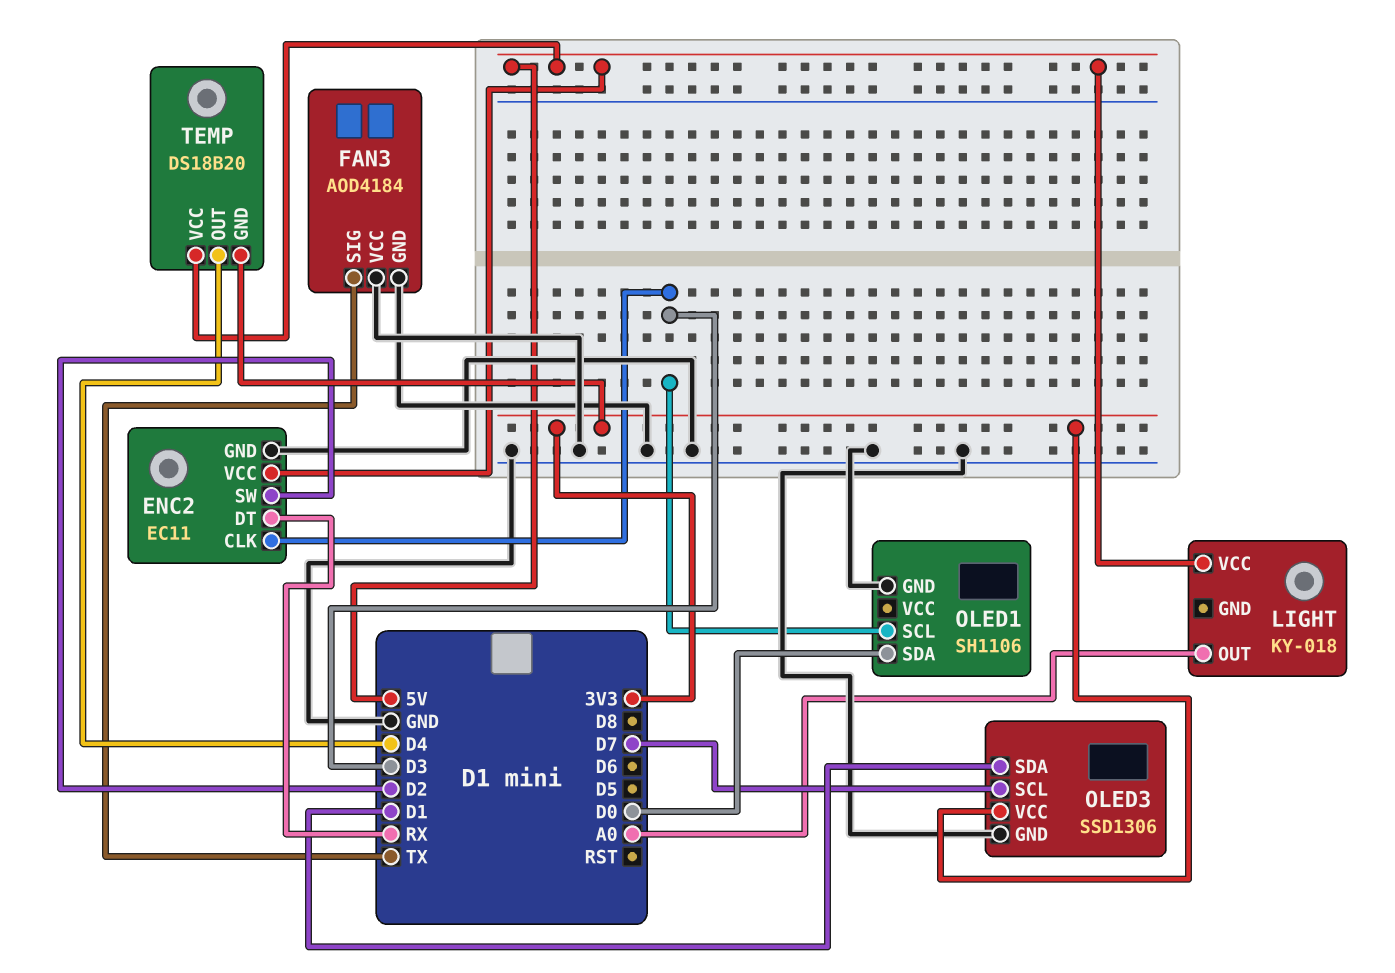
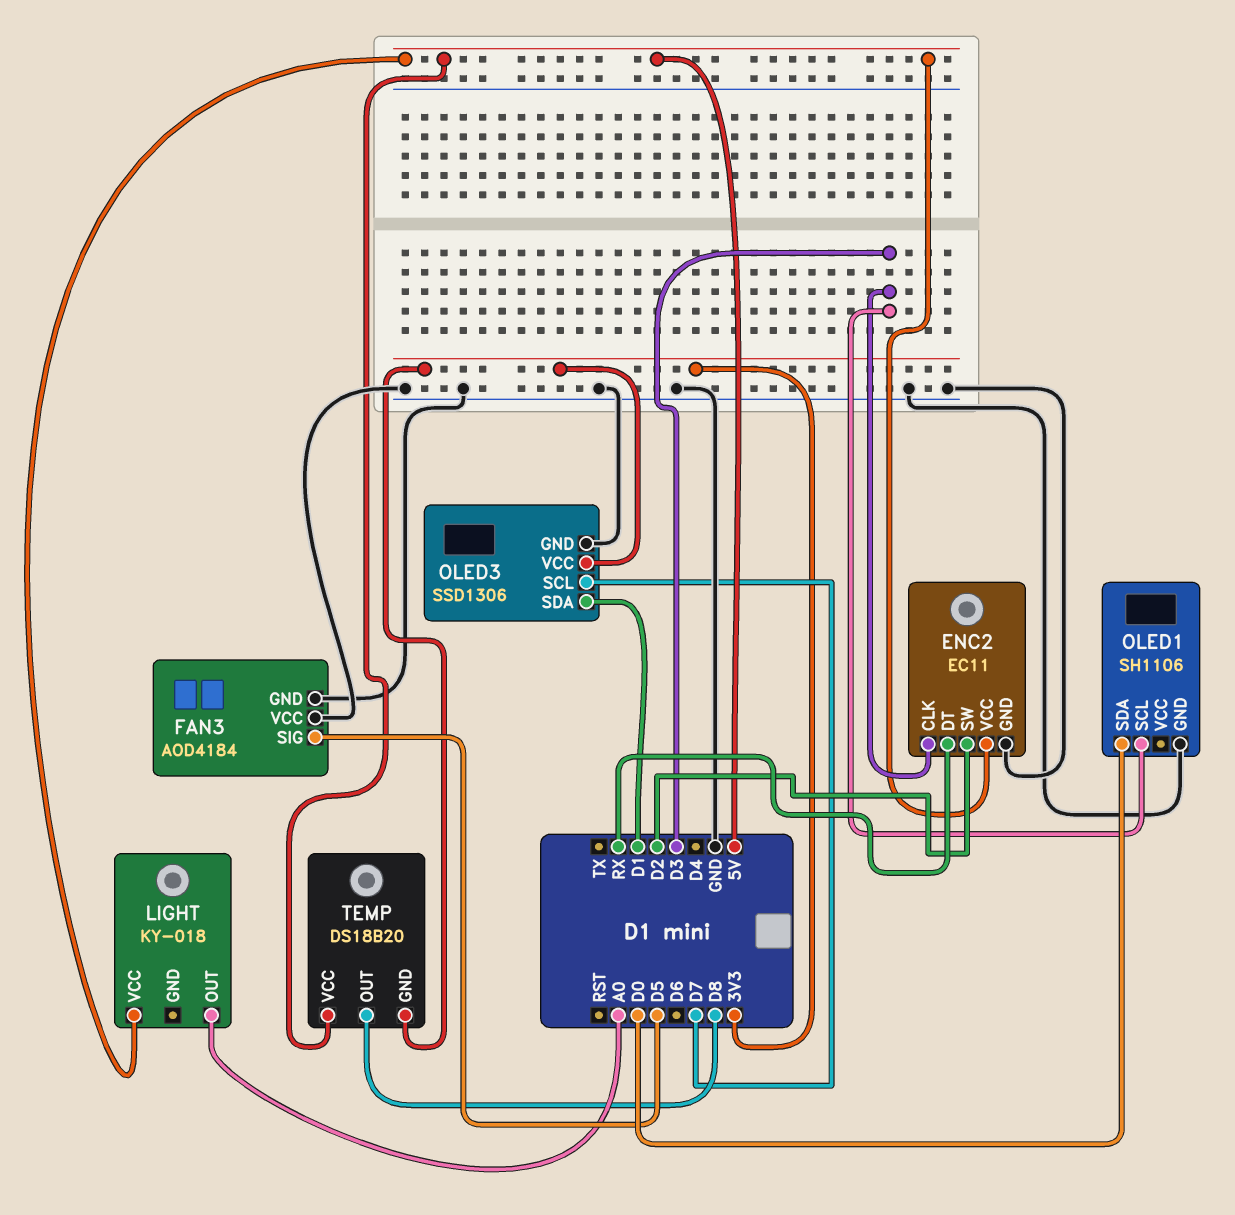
FAN3 pin SIG: TX -> D5
TEMP pin OUT: D4 -> D8

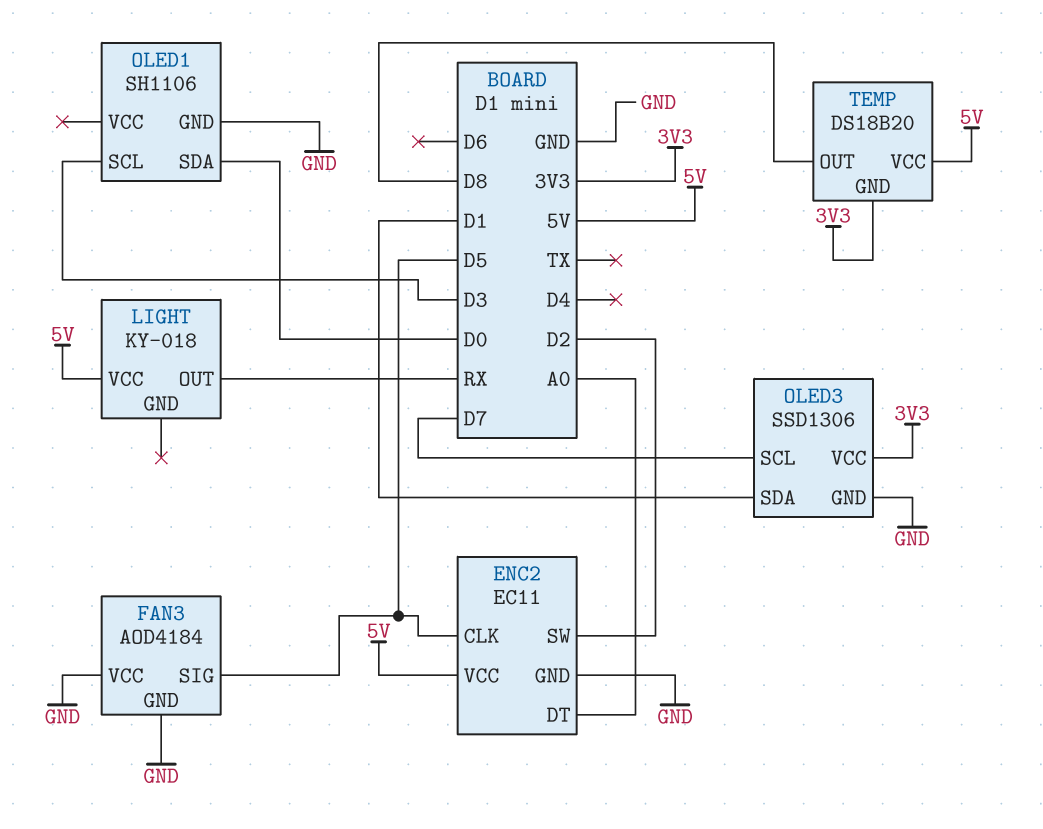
ENC2 pin CLK: D3 -> D5
ENC2 pin DT: RX -> A0
LIGHT pin OUT: A0 -> RX

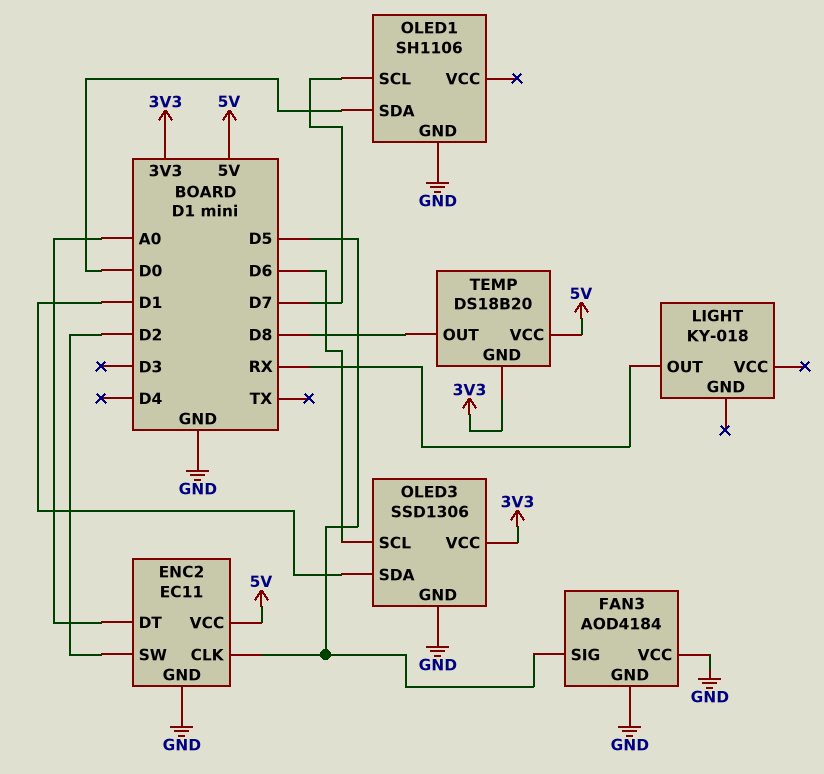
LIGHT pin VCC: 5V -> none
OLED1 pin SCL: D3 -> D7
OLED3 pin SCL: D7 -> D6

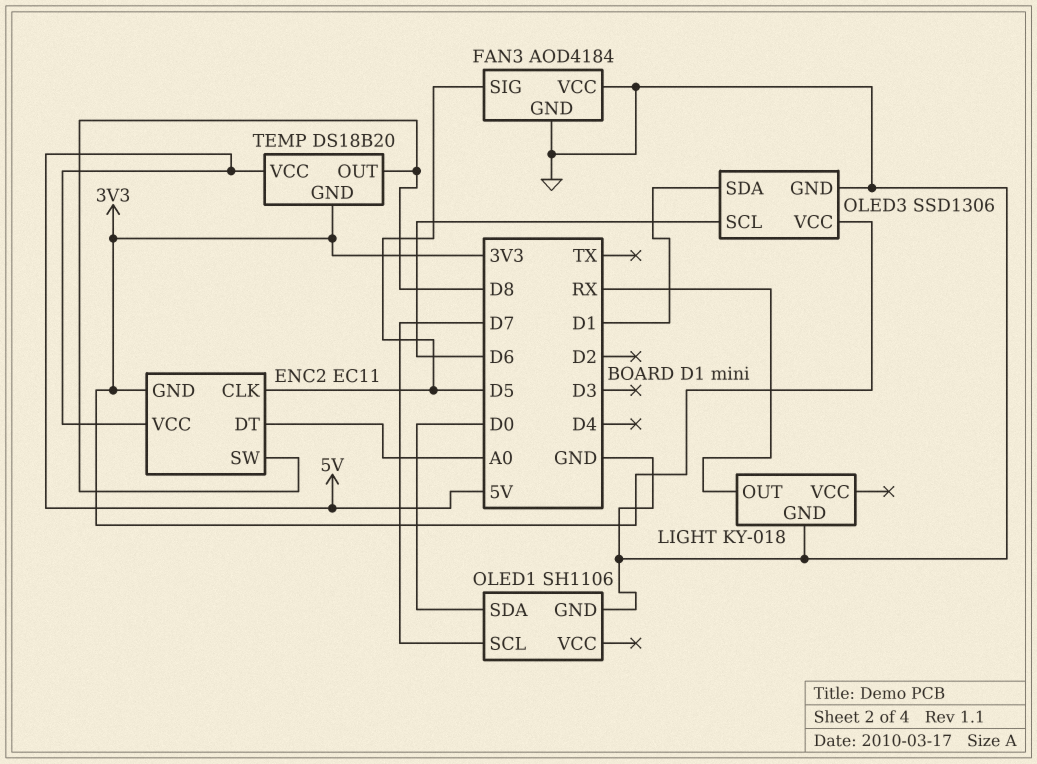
ENC2 pin GND: GND -> 3V3
ENC2 pin SW: D2 -> D8
LIGHT pin GND: none -> GND

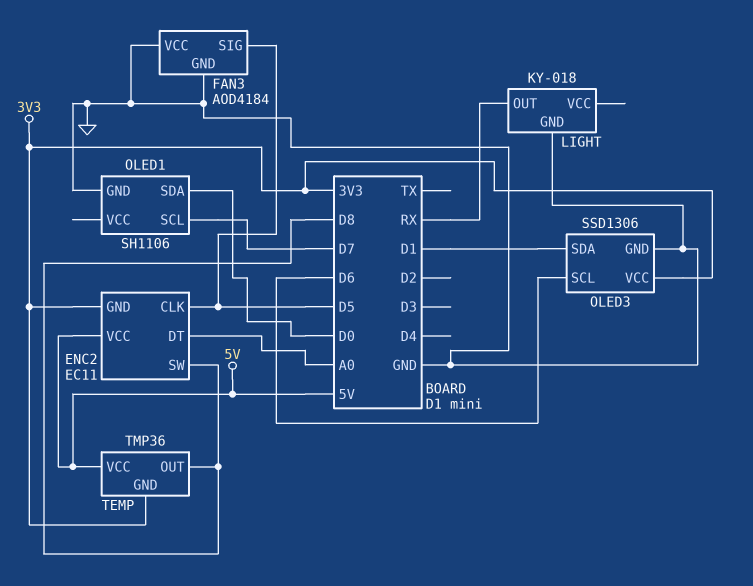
TEMP: DS18B20 -> TMP36

